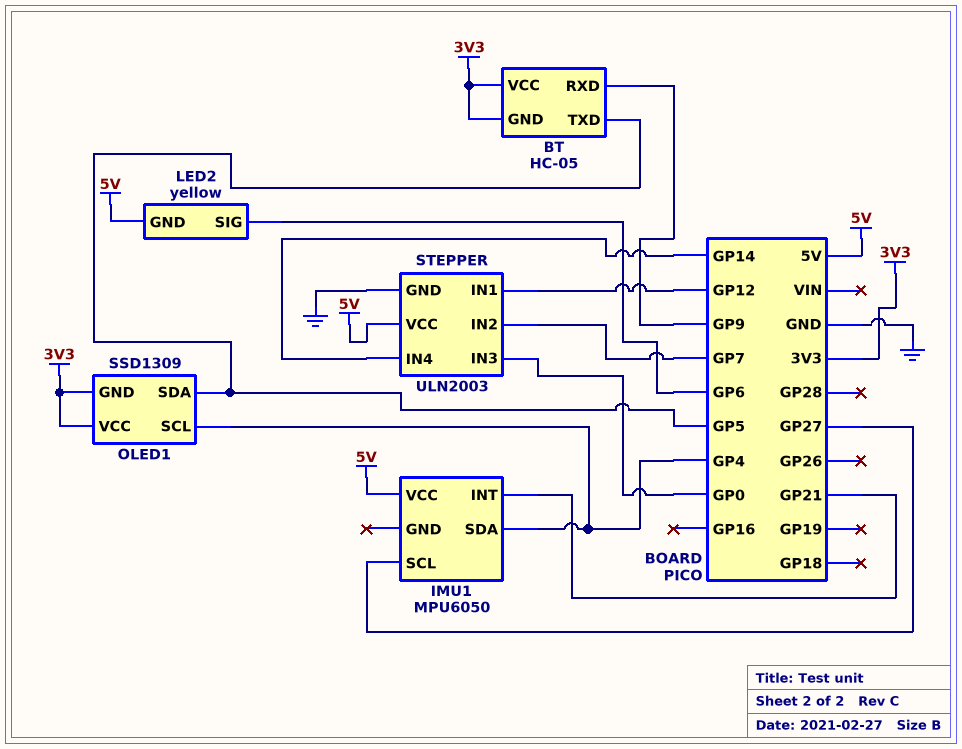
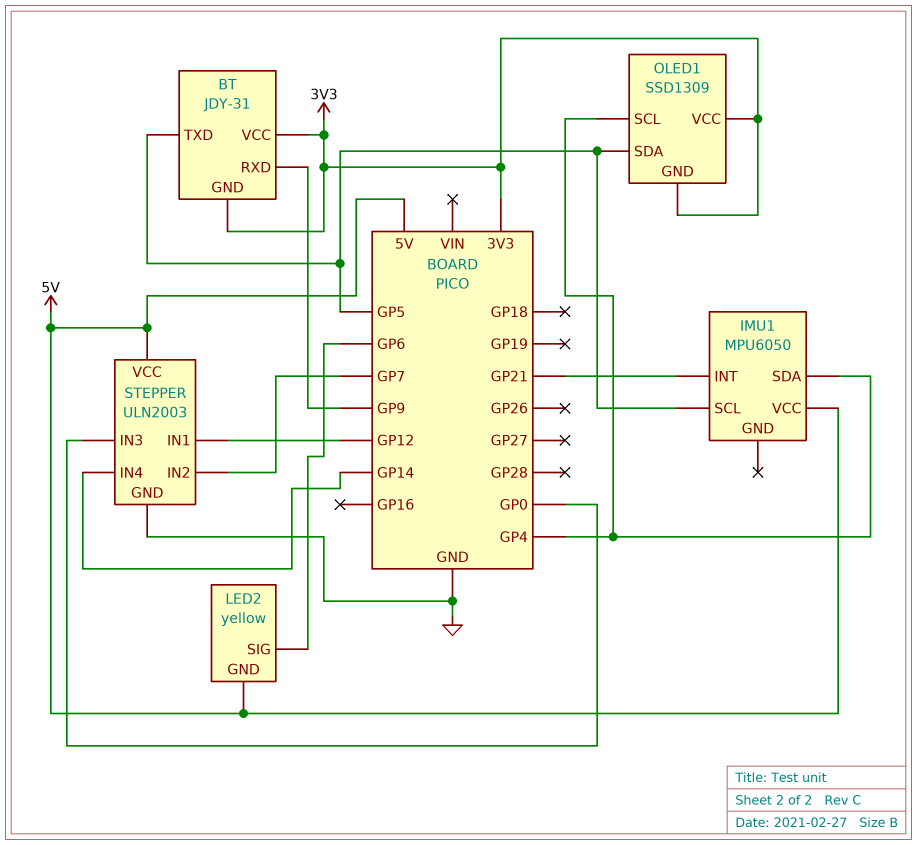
BT: HC-05 -> JDY-31
IMU1 pin SCL: GP27 -> GP5

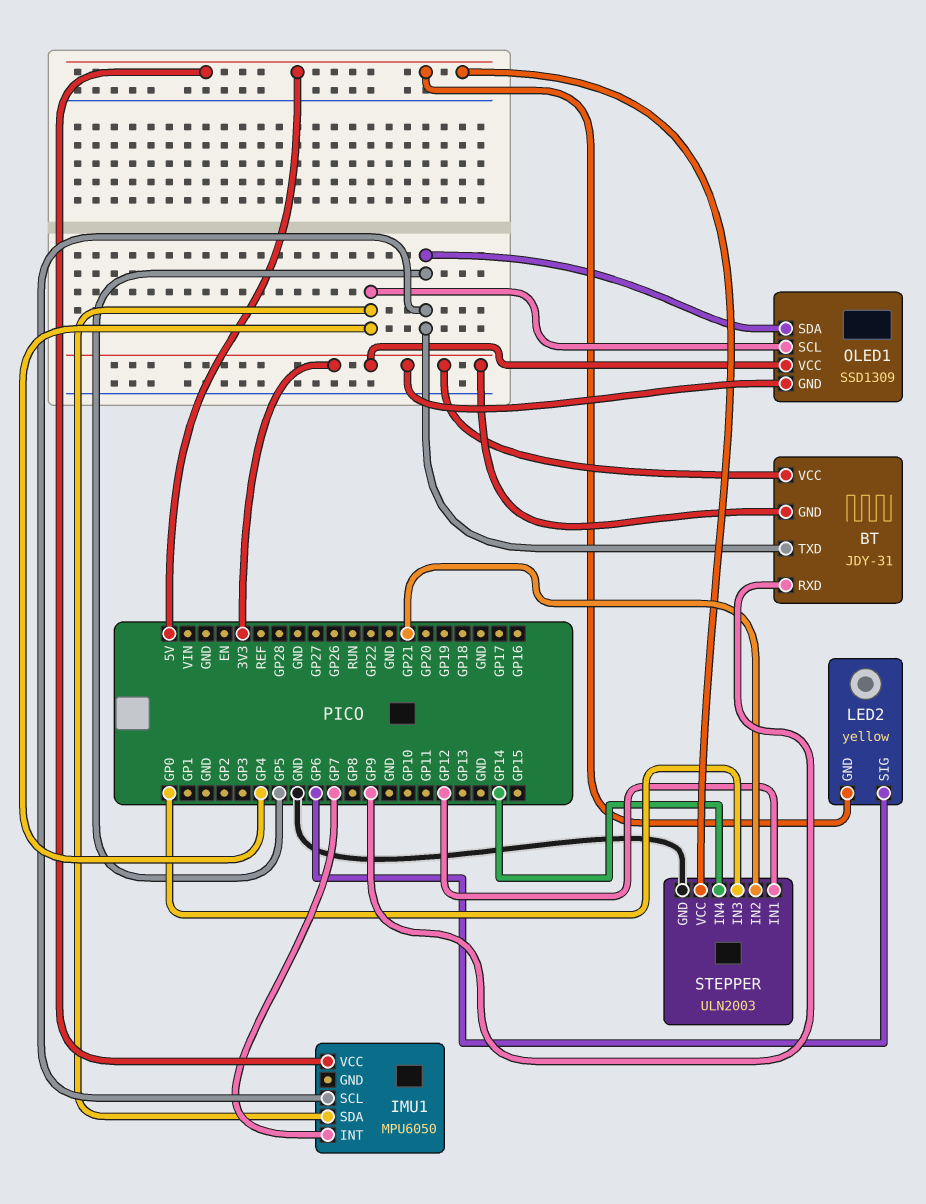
IMU1 pin INT: GP21 -> GP7
STEPPER pin IN2: GP7 -> GP21

